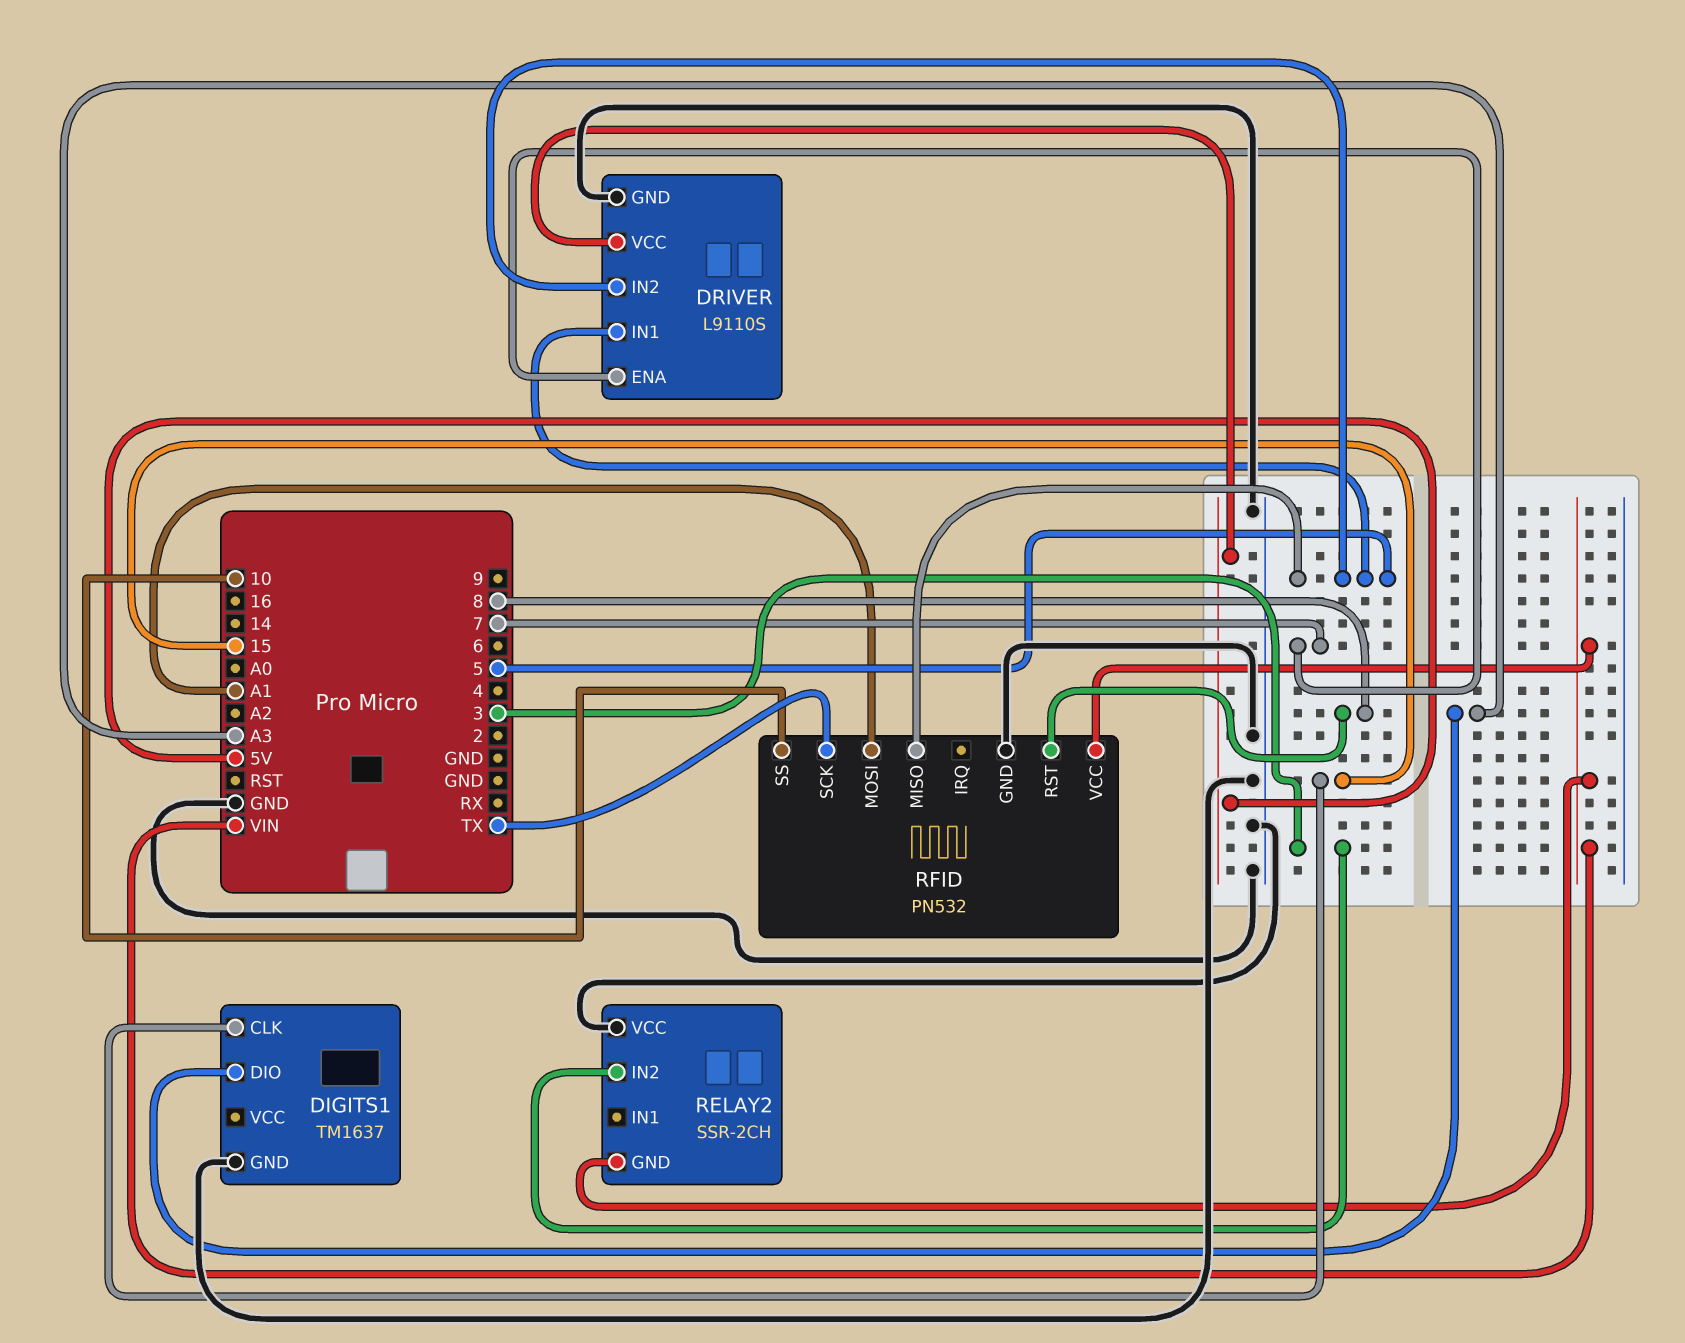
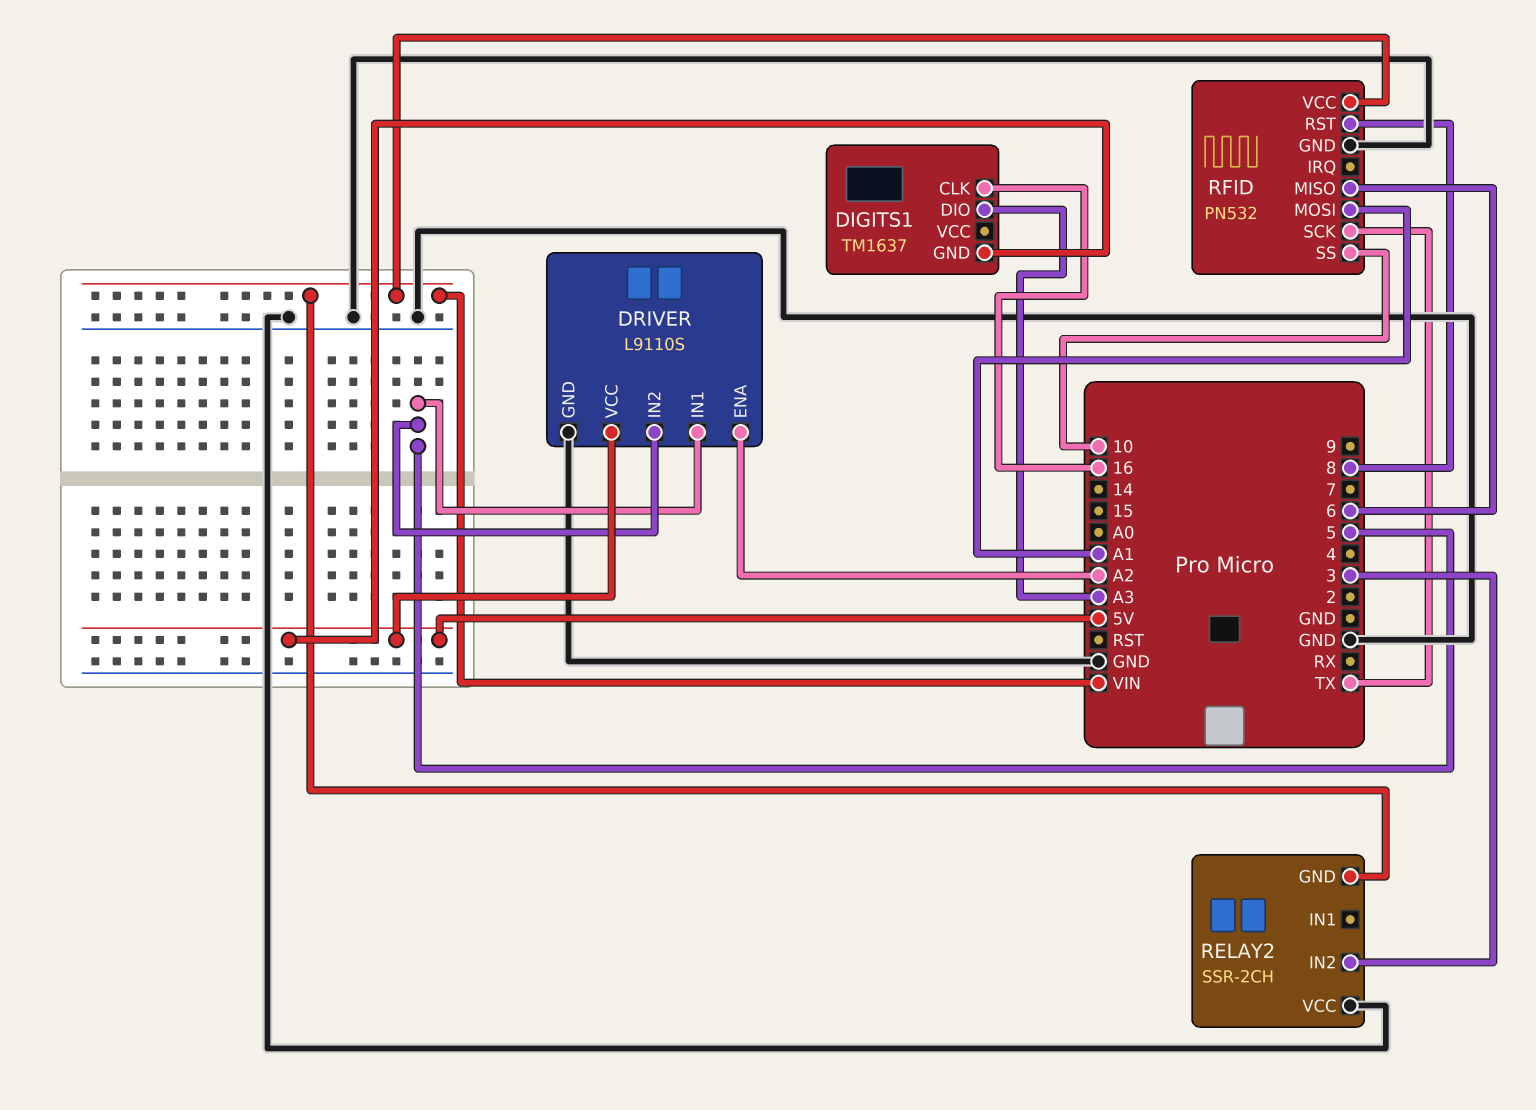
DIGITS1 pin CLK: 15 -> 16
DIGITS1 pin GND: GND -> 5V
DRIVER pin ENA: 7 -> A2
RFID pin MISO: 5 -> 6

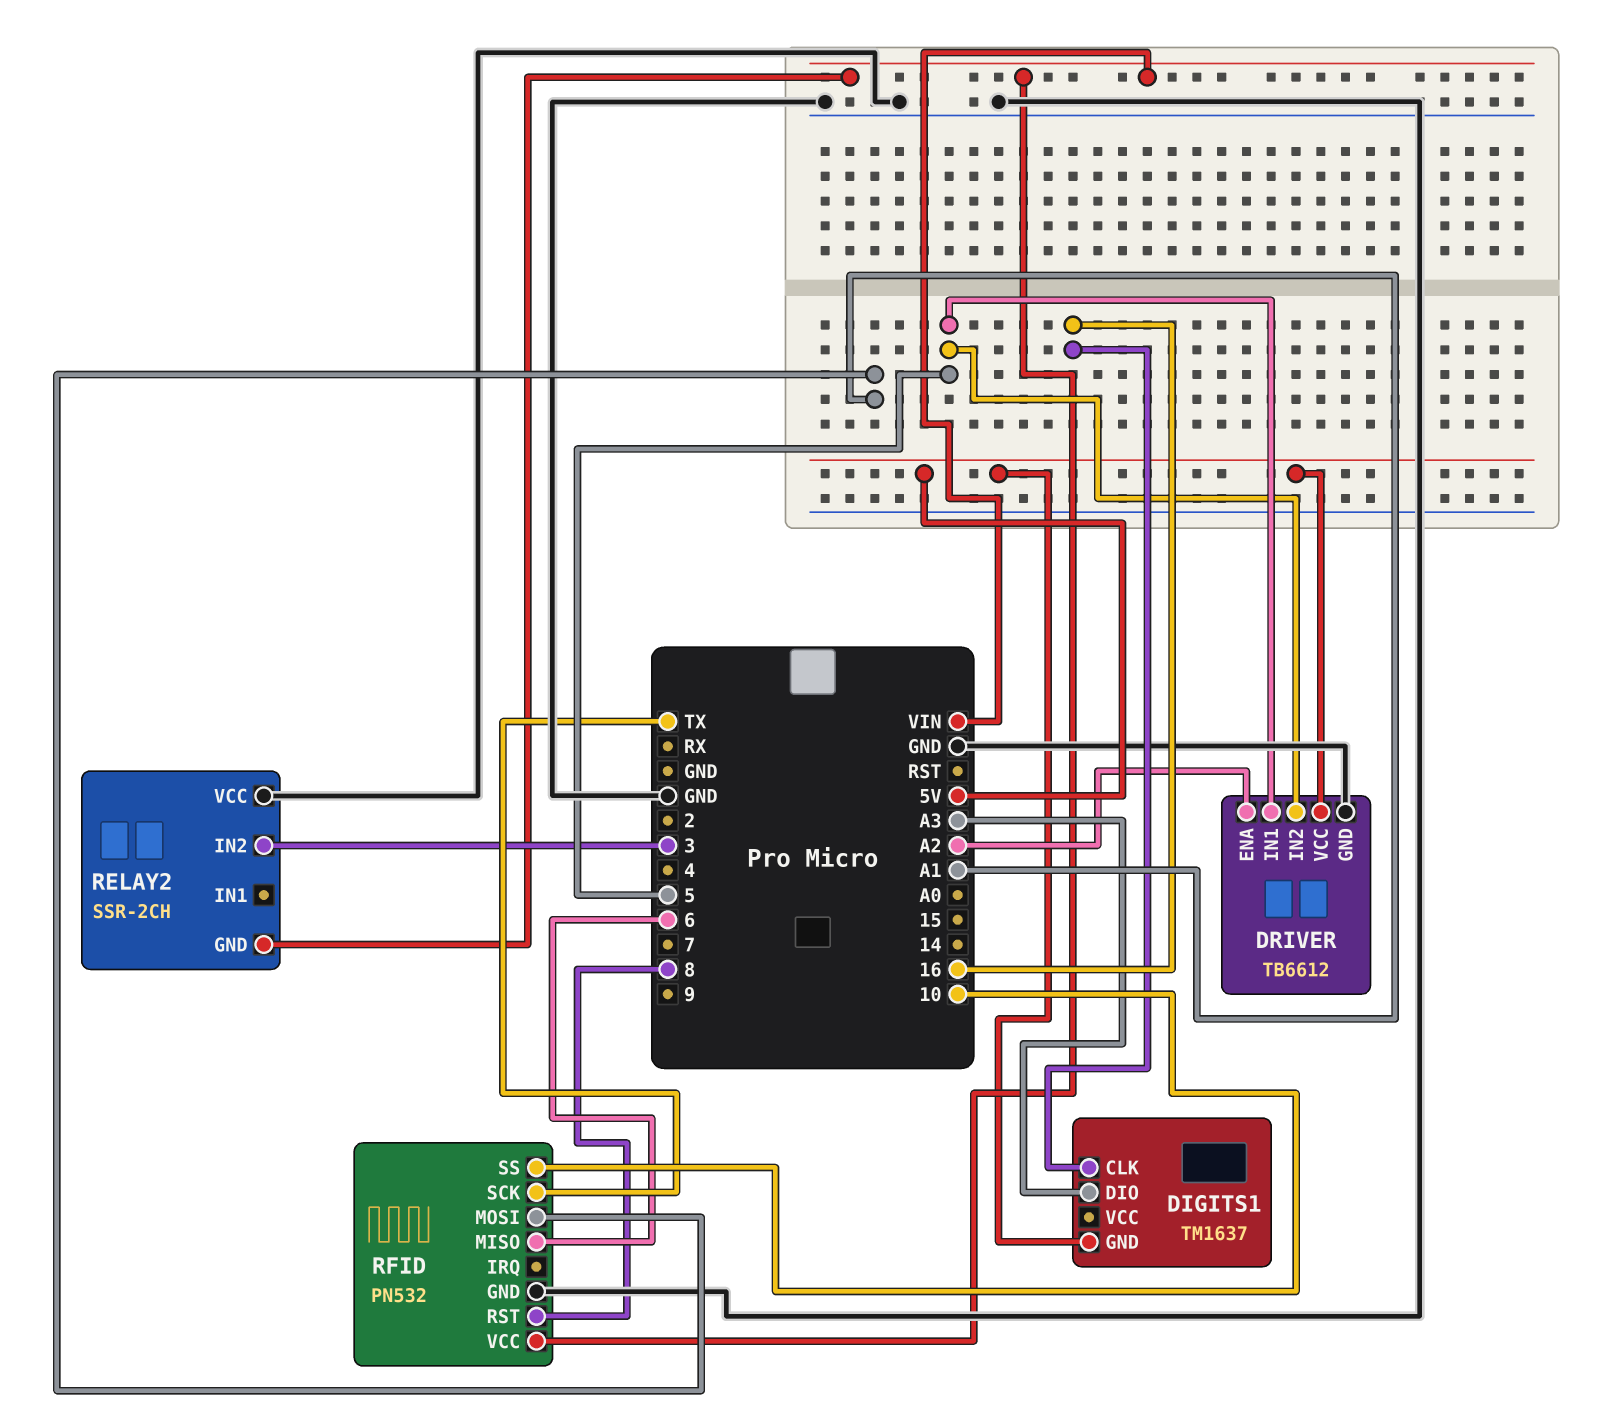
DRIVER: L9110S -> TB6612

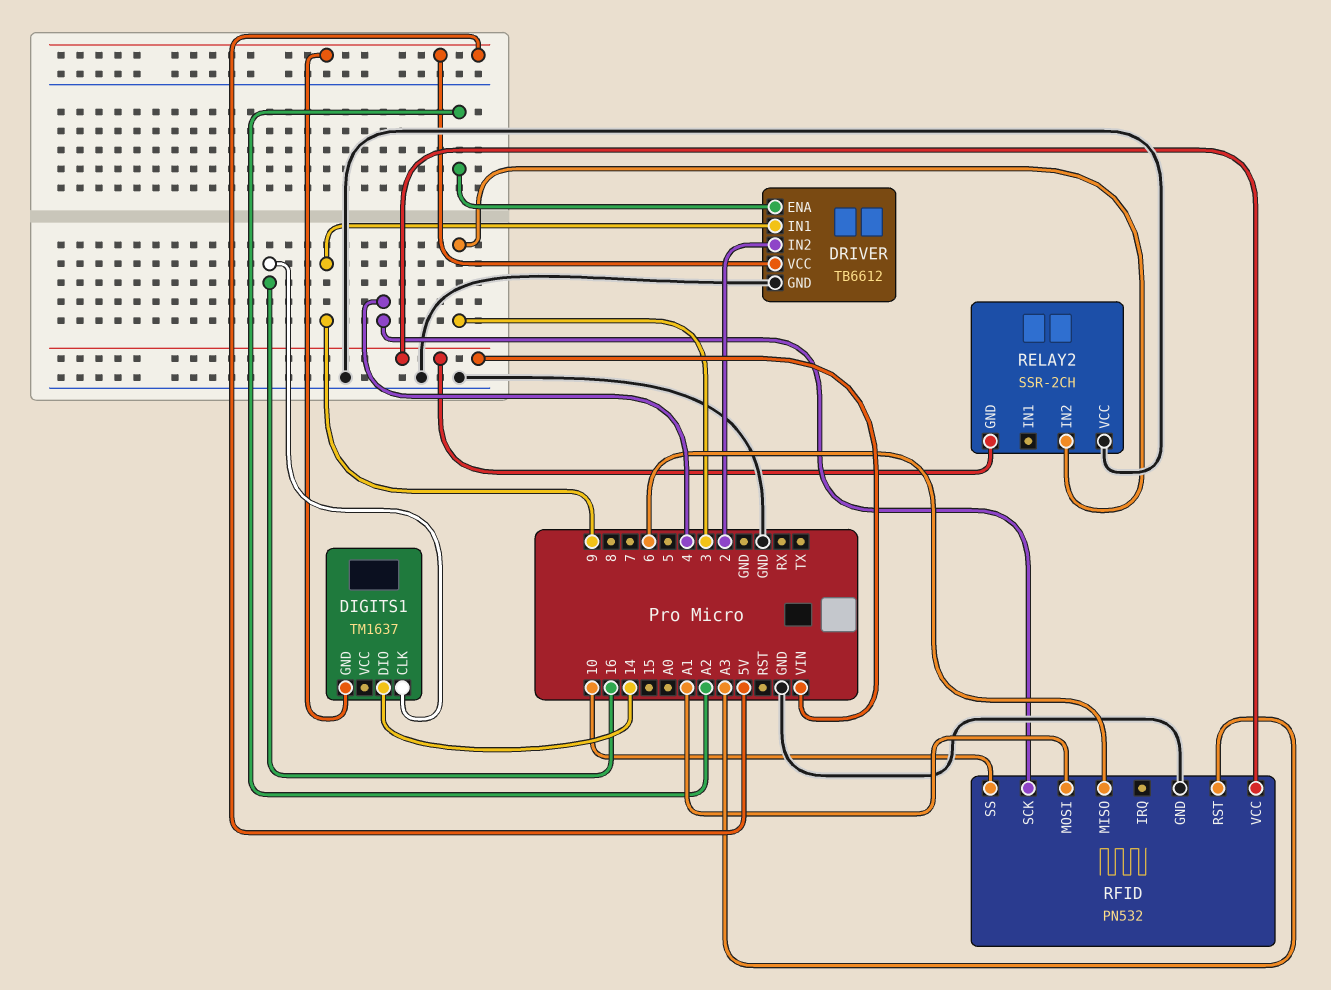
DIGITS1 pin DIO: A3 -> 14
DRIVER pin IN1: 5 -> 9
DRIVER pin IN2: 5 -> 2
RFID pin RST: 8 -> A3
RFID pin SCK: TX -> 4

